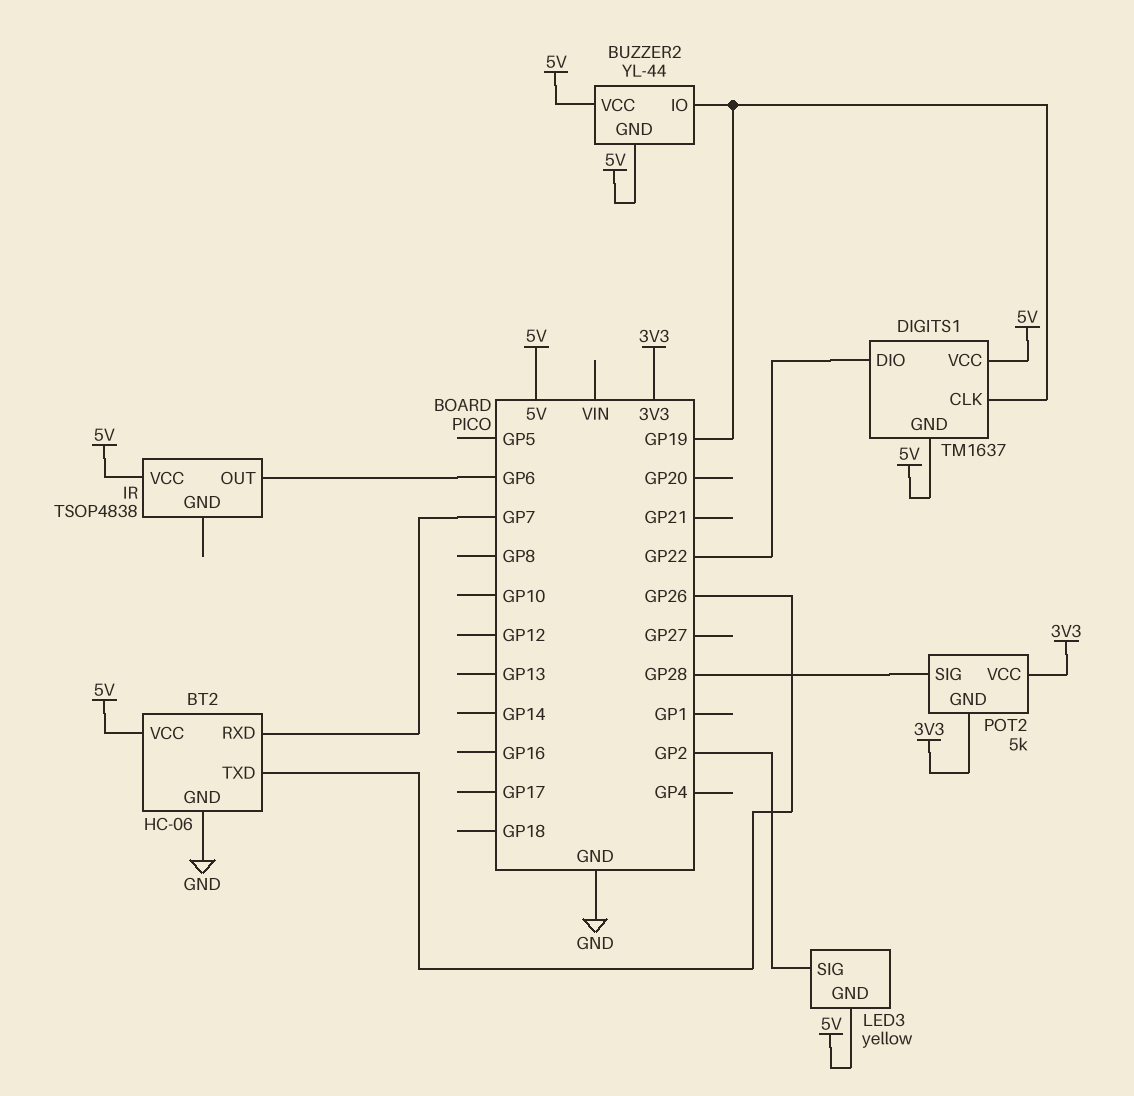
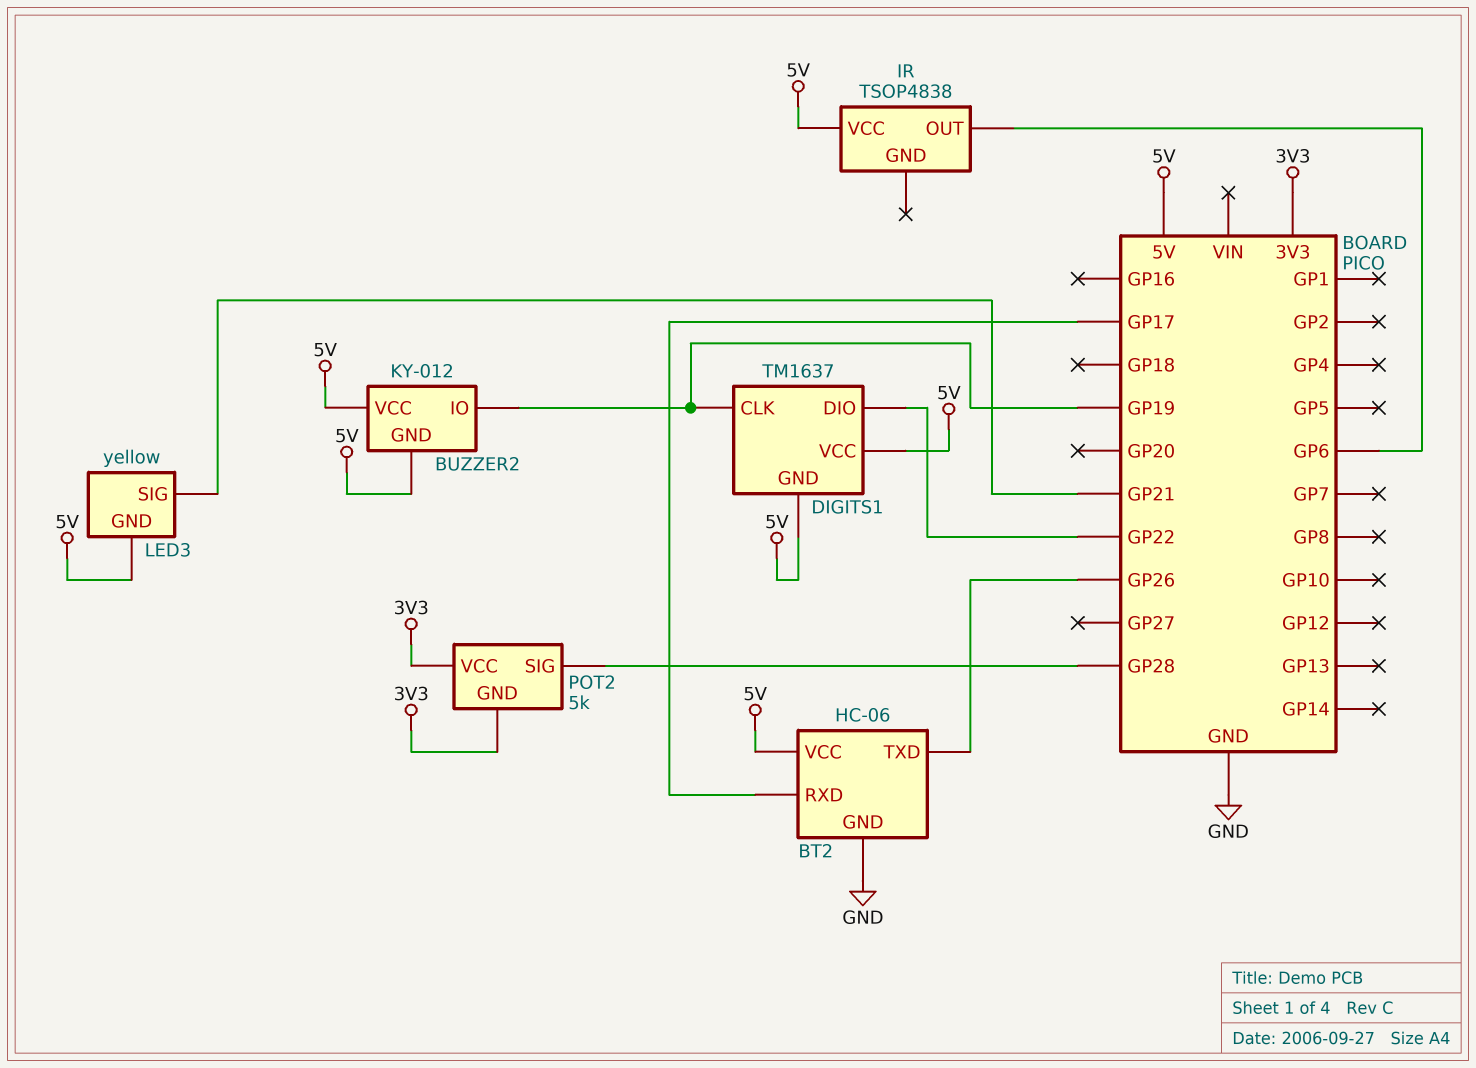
BT2 pin RXD: GP7 -> GP17
BUZZER2: YL-44 -> KY-012
LED3 pin SIG: GP2 -> GP21

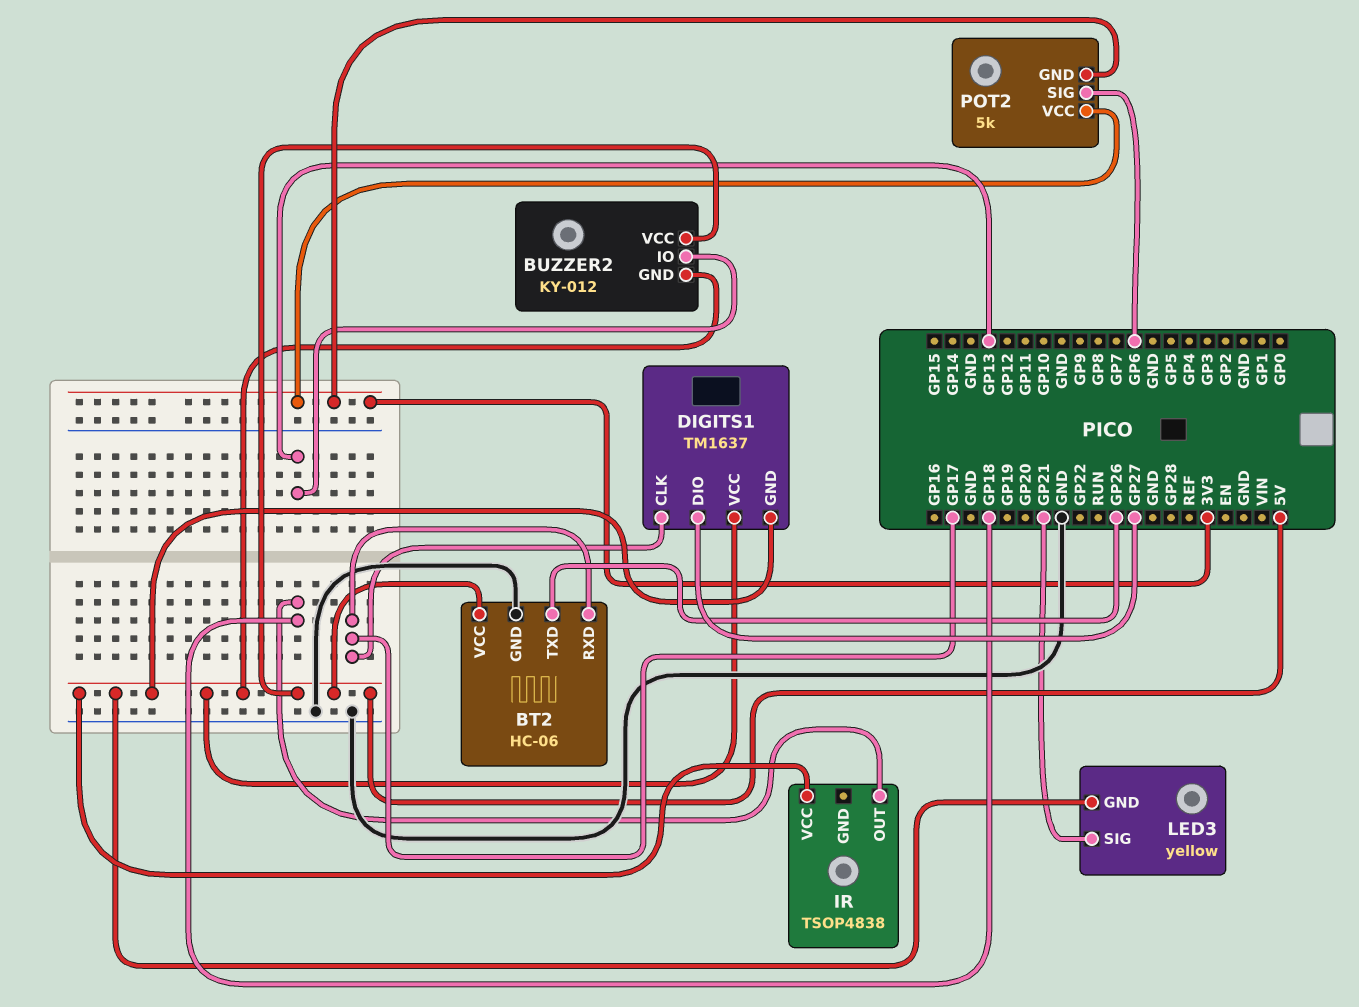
BUZZER2 pin IO: GP19 -> GP13
DIGITS1 pin CLK: GP19 -> GP17
DIGITS1 pin DIO: GP22 -> GP27
IR pin OUT: GP6 -> GP18
POT2 pin SIG: GP28 -> GP6

